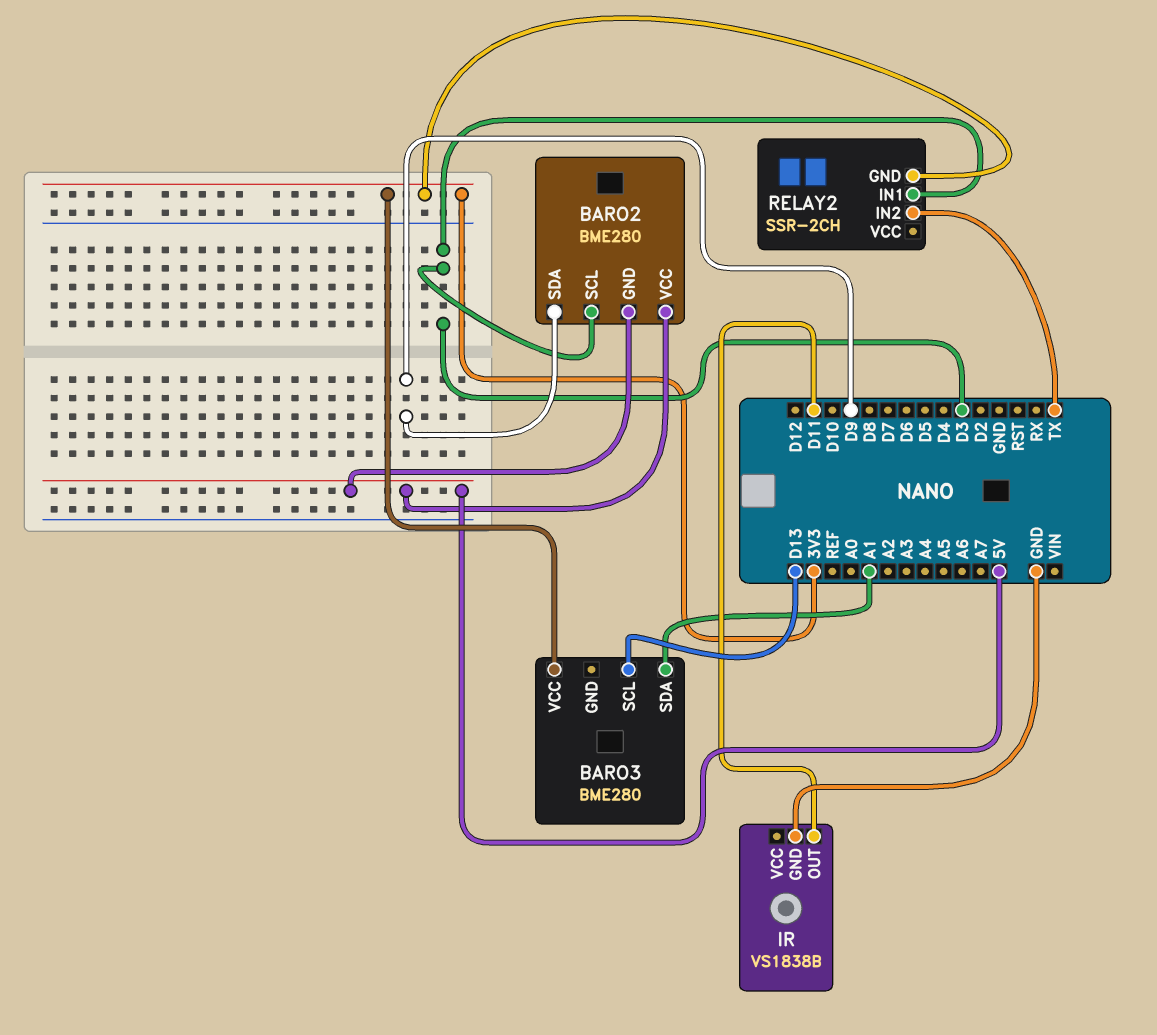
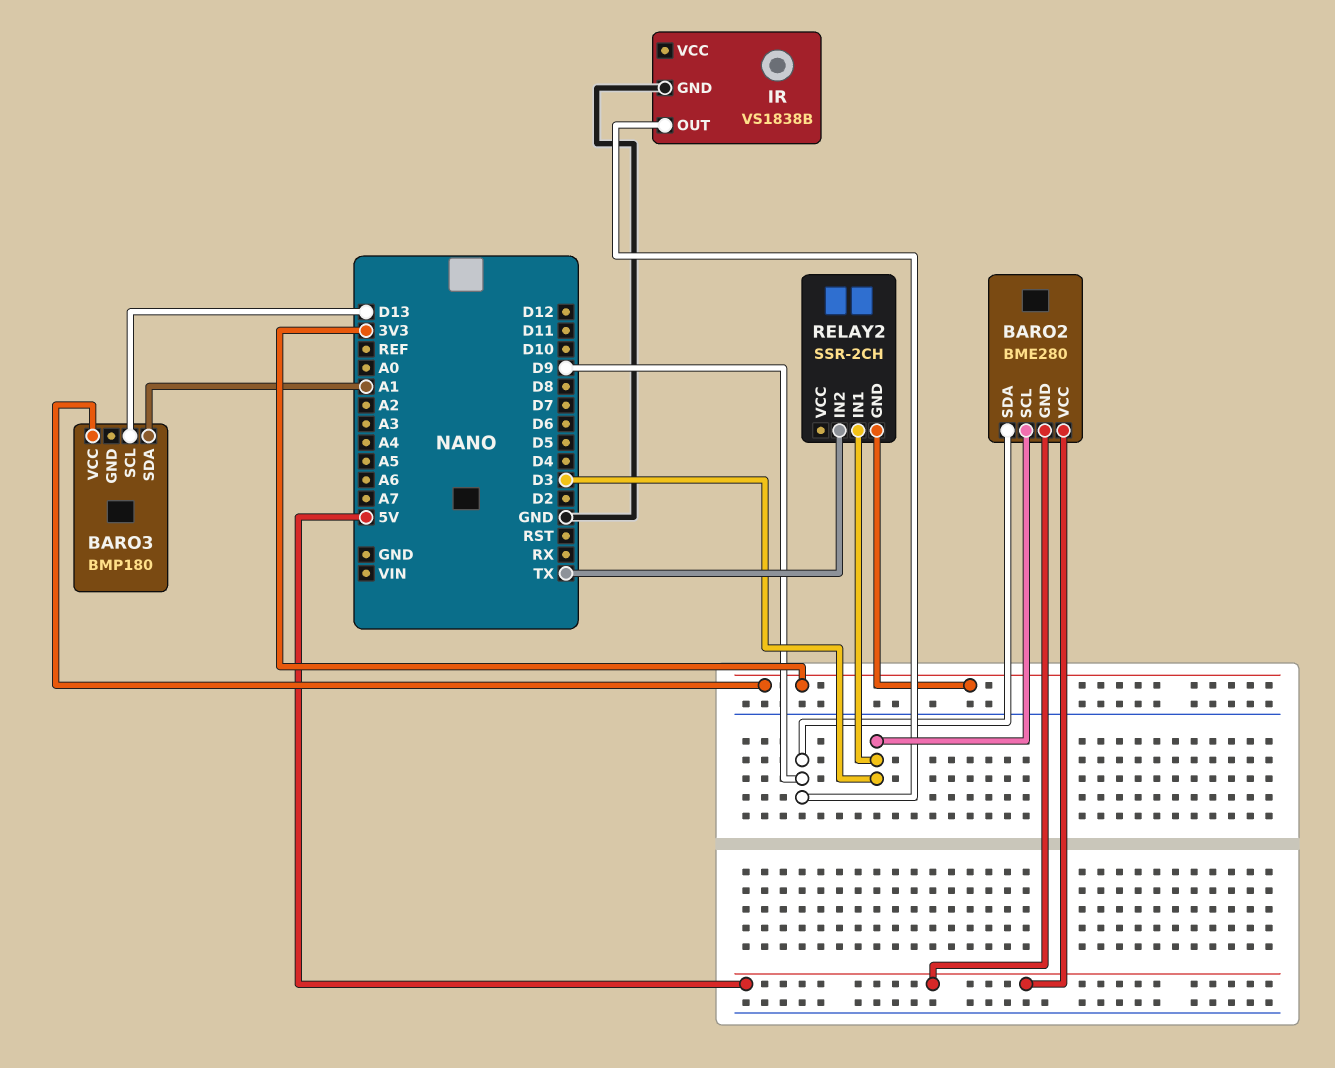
BARO3: BME280 -> BMP180
IR pin OUT: D11 -> D9

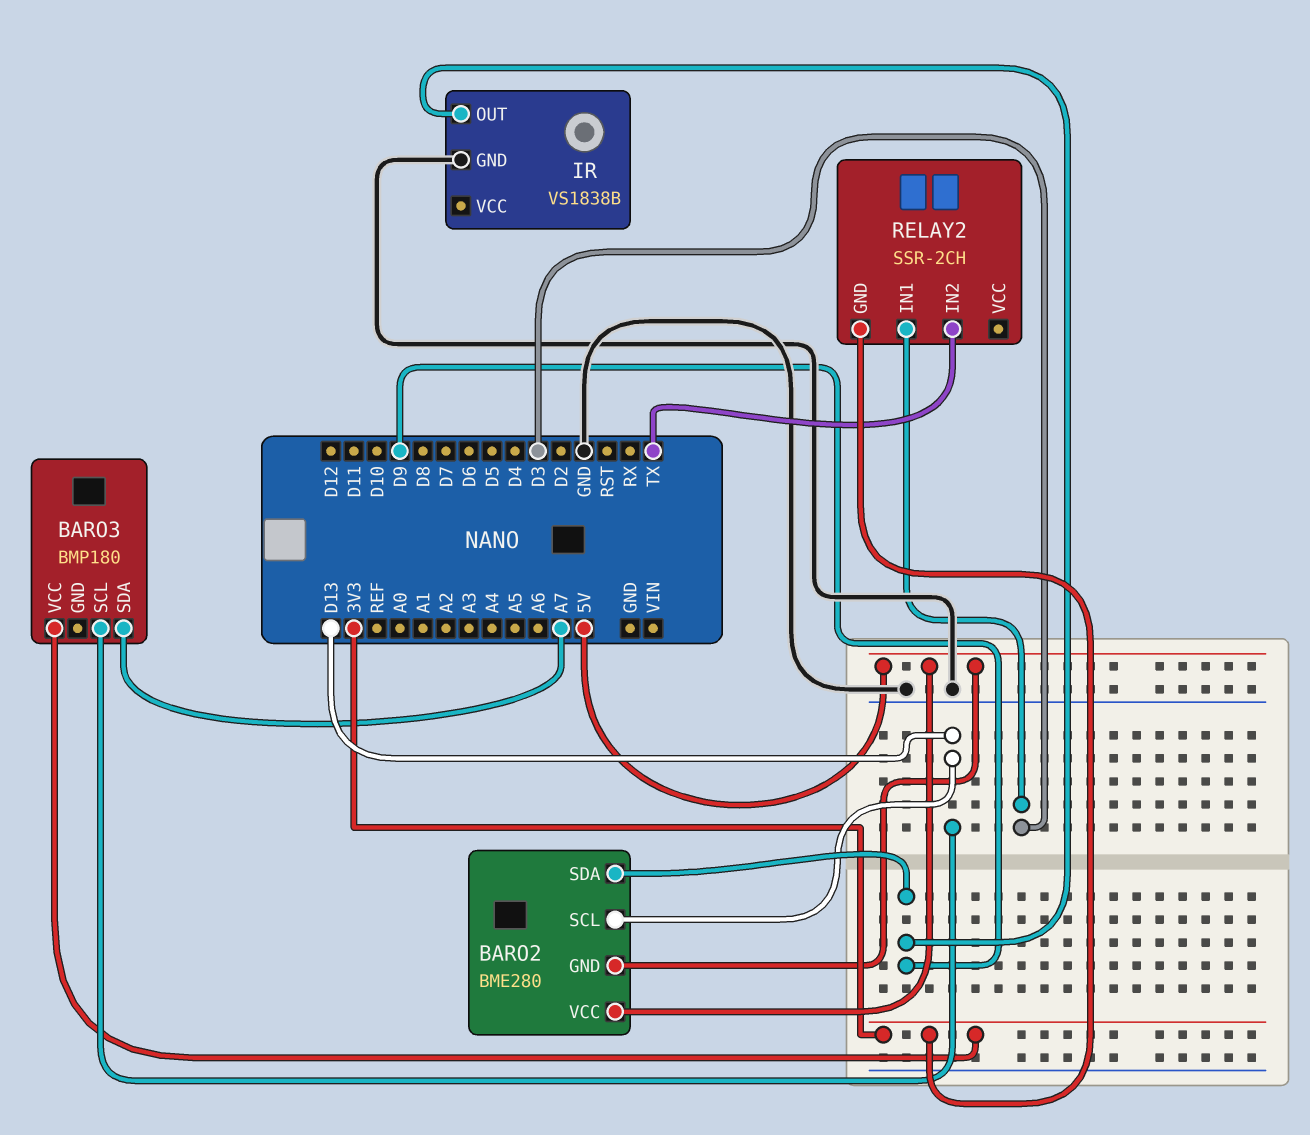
BARO2 pin SCL: D3 -> D13
BARO3 pin SDA: A1 -> A7

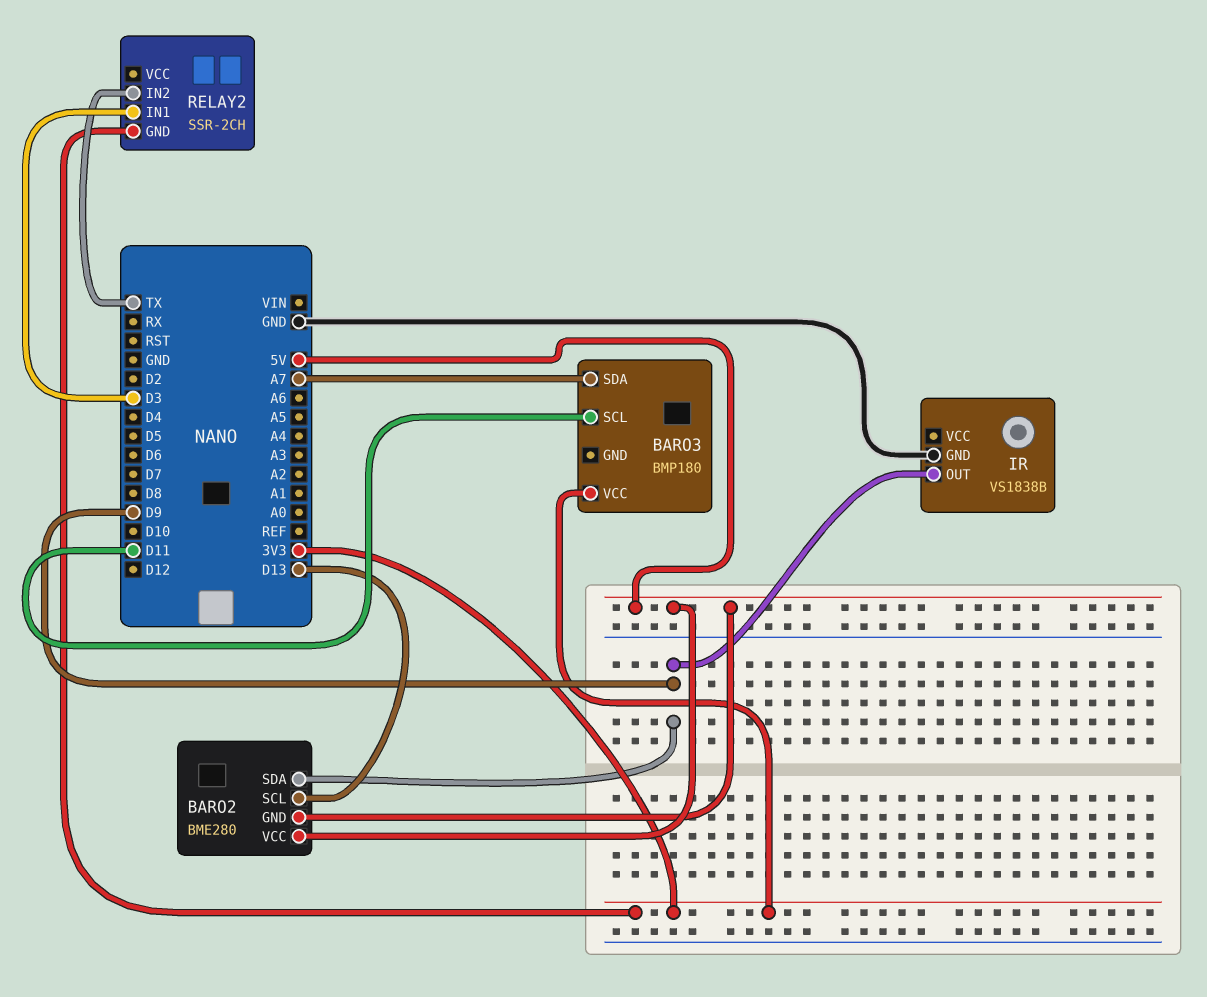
BARO3 pin SCL: D13 -> D11

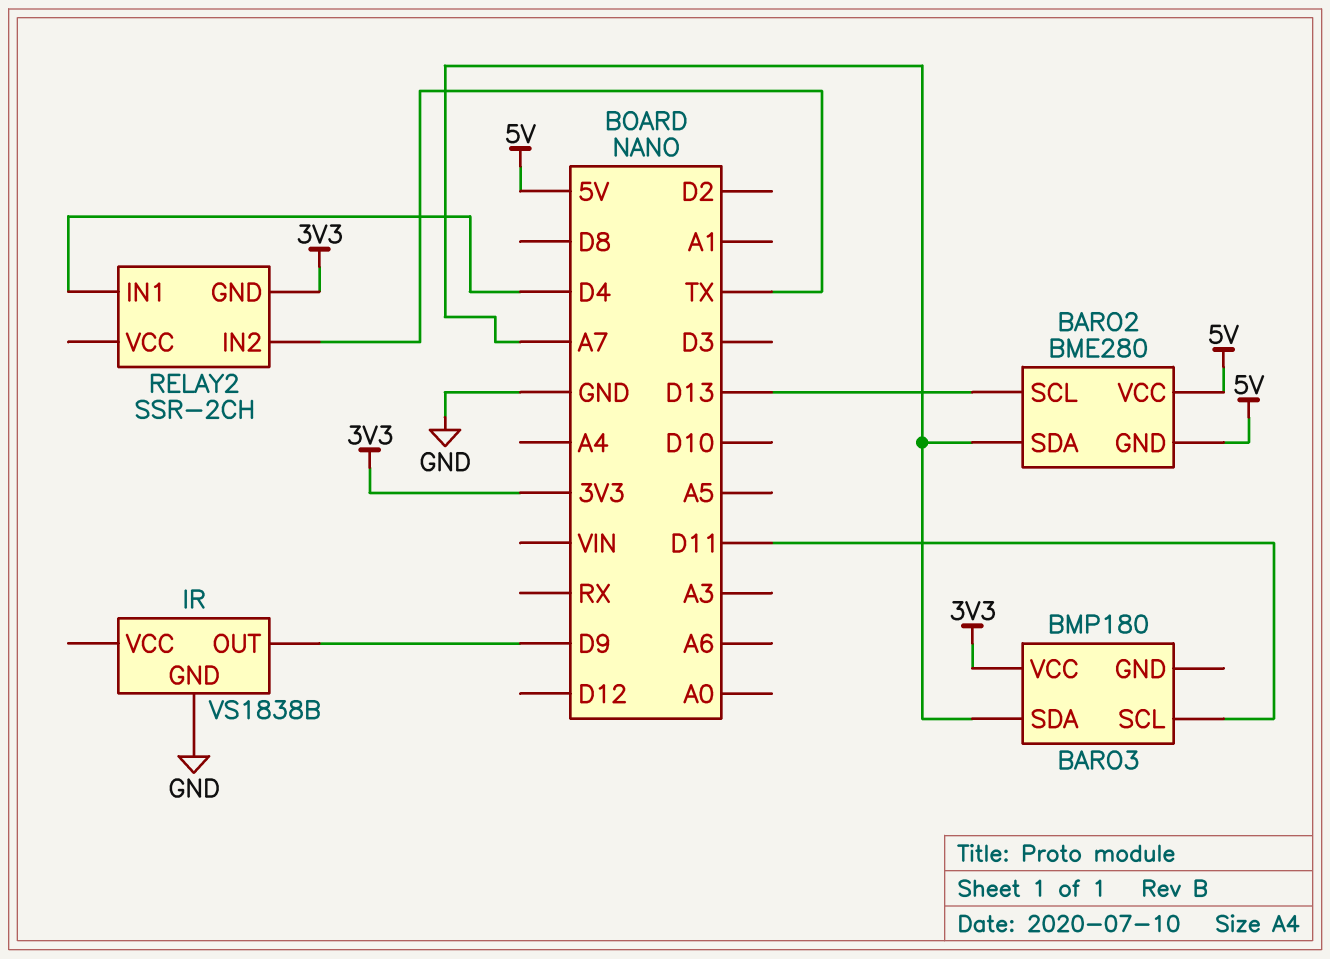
BARO2 pin SDA: D9 -> A7
RELAY2 pin IN1: D3 -> D4

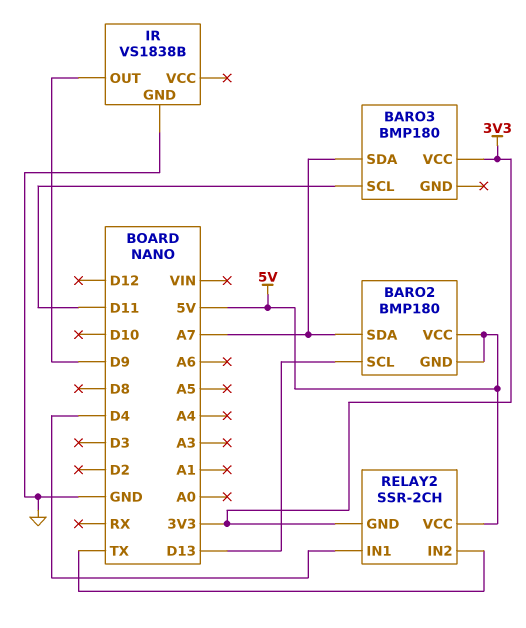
BARO2: BME280 -> BMP180
RELAY2 pin VCC: none -> 5V

